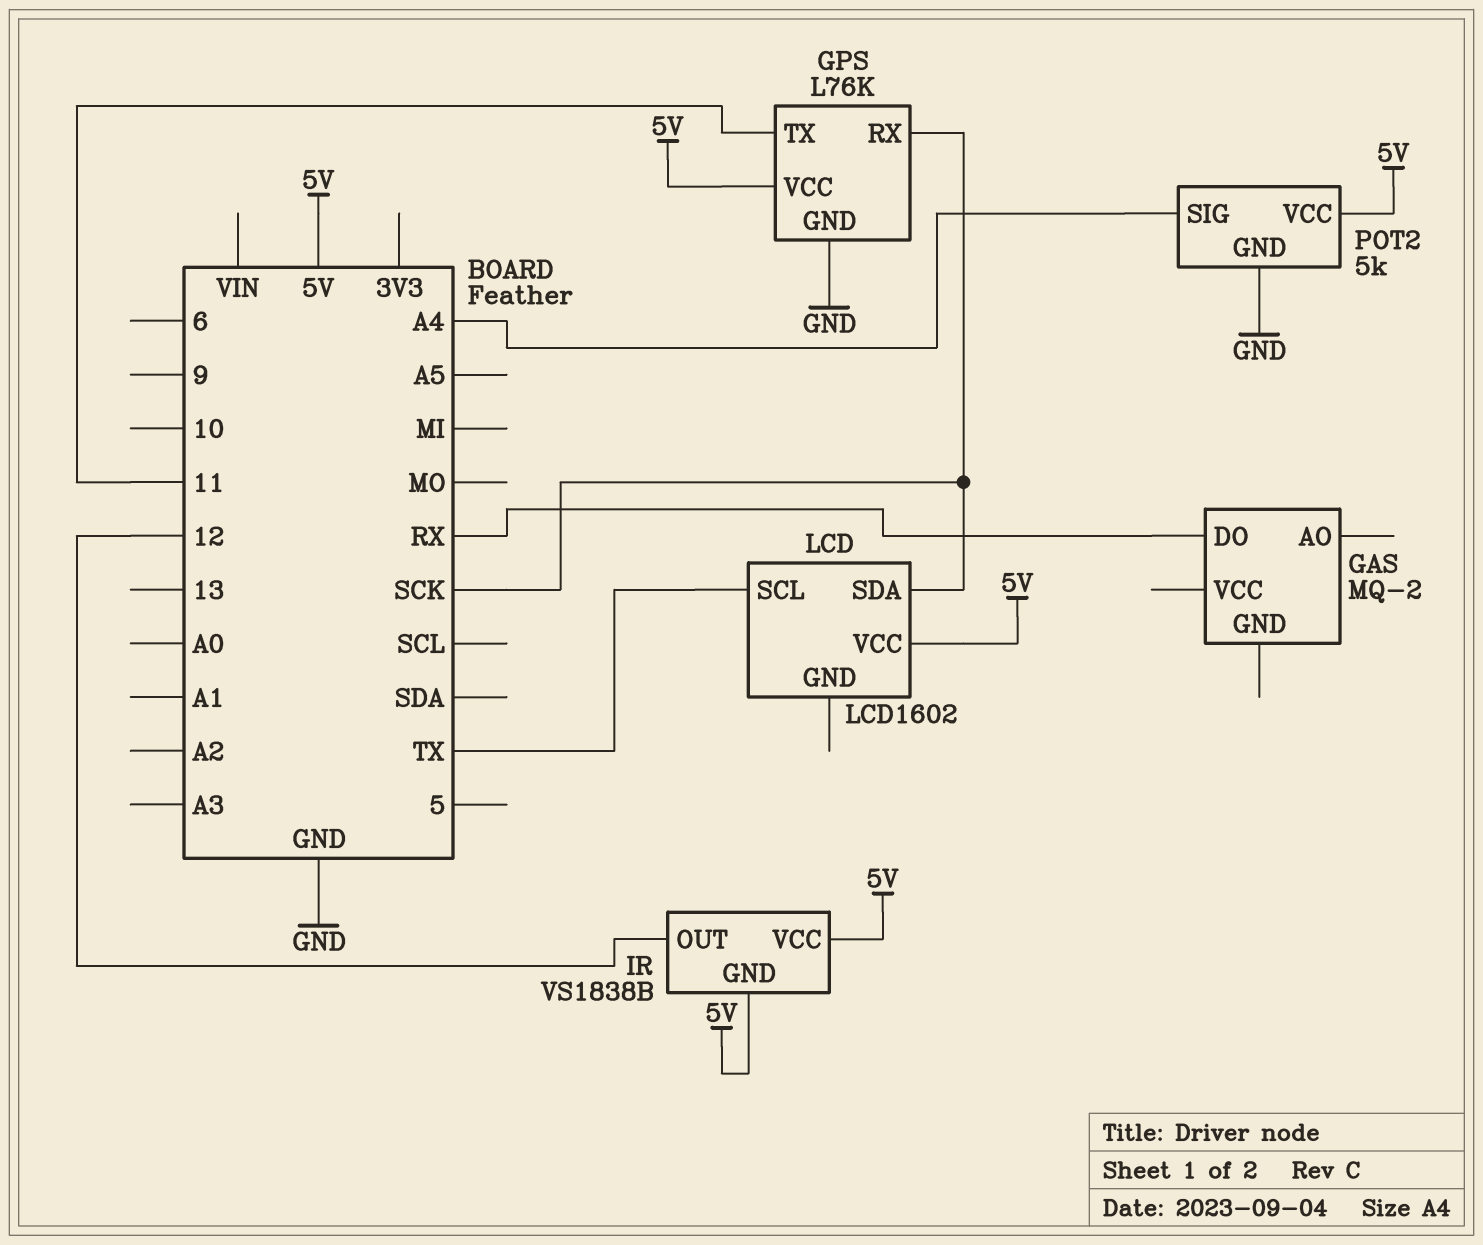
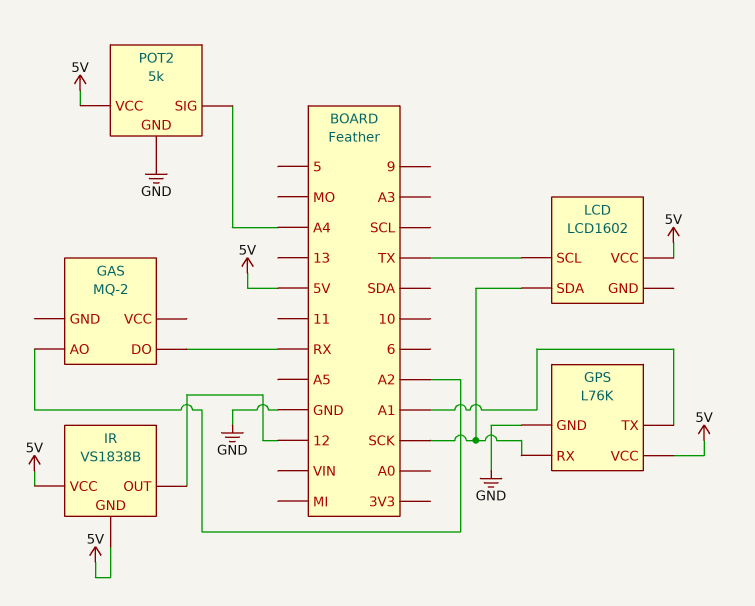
GAS pin AO: none -> A2
GPS pin TX: 11 -> A1

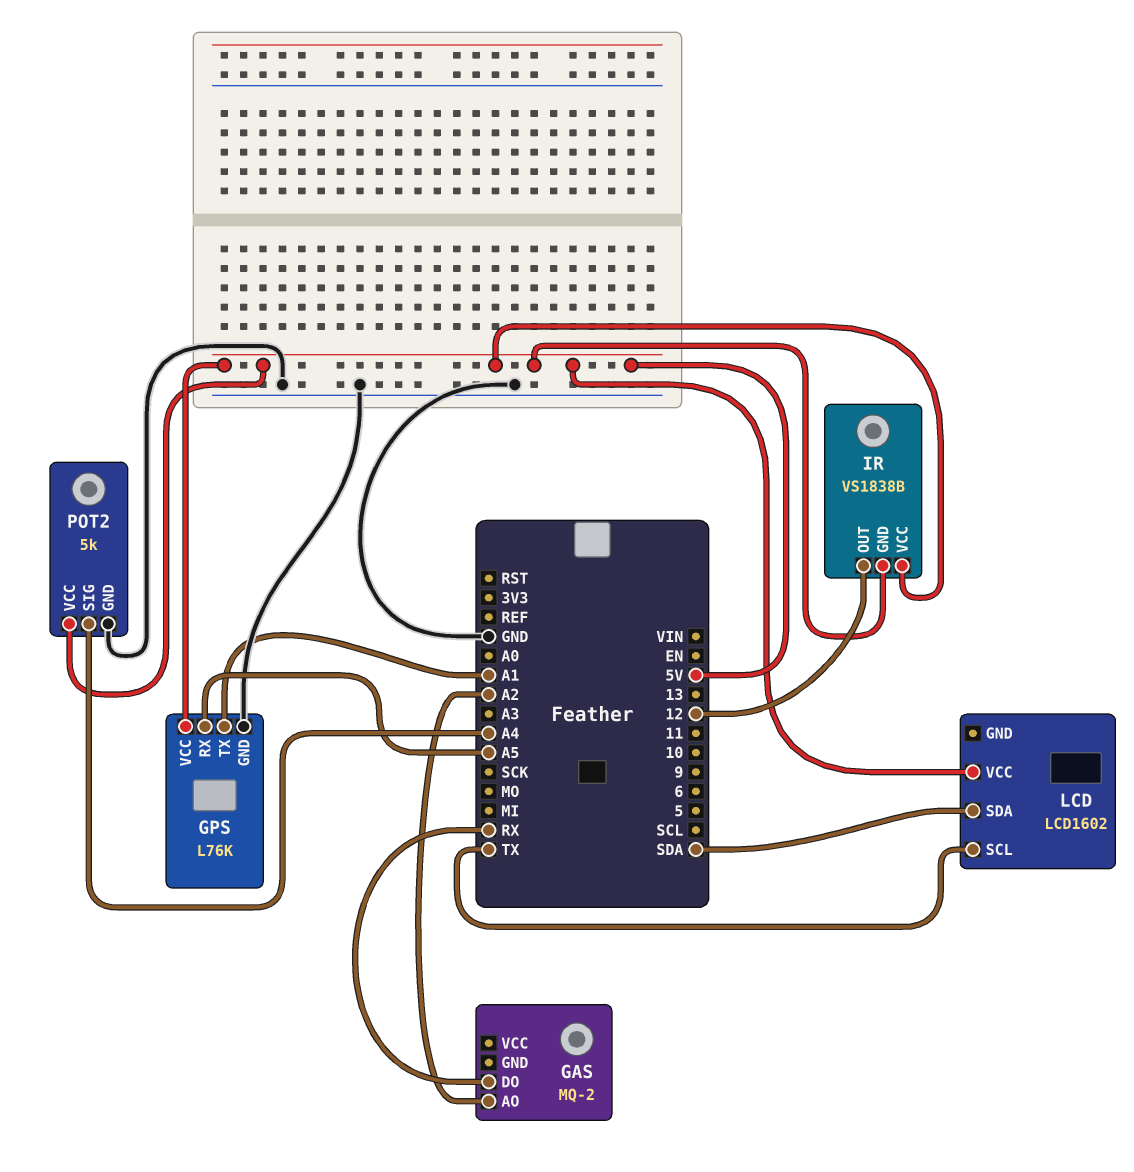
GPS pin RX: SCK -> A5
LCD pin SDA: SCK -> SDA

